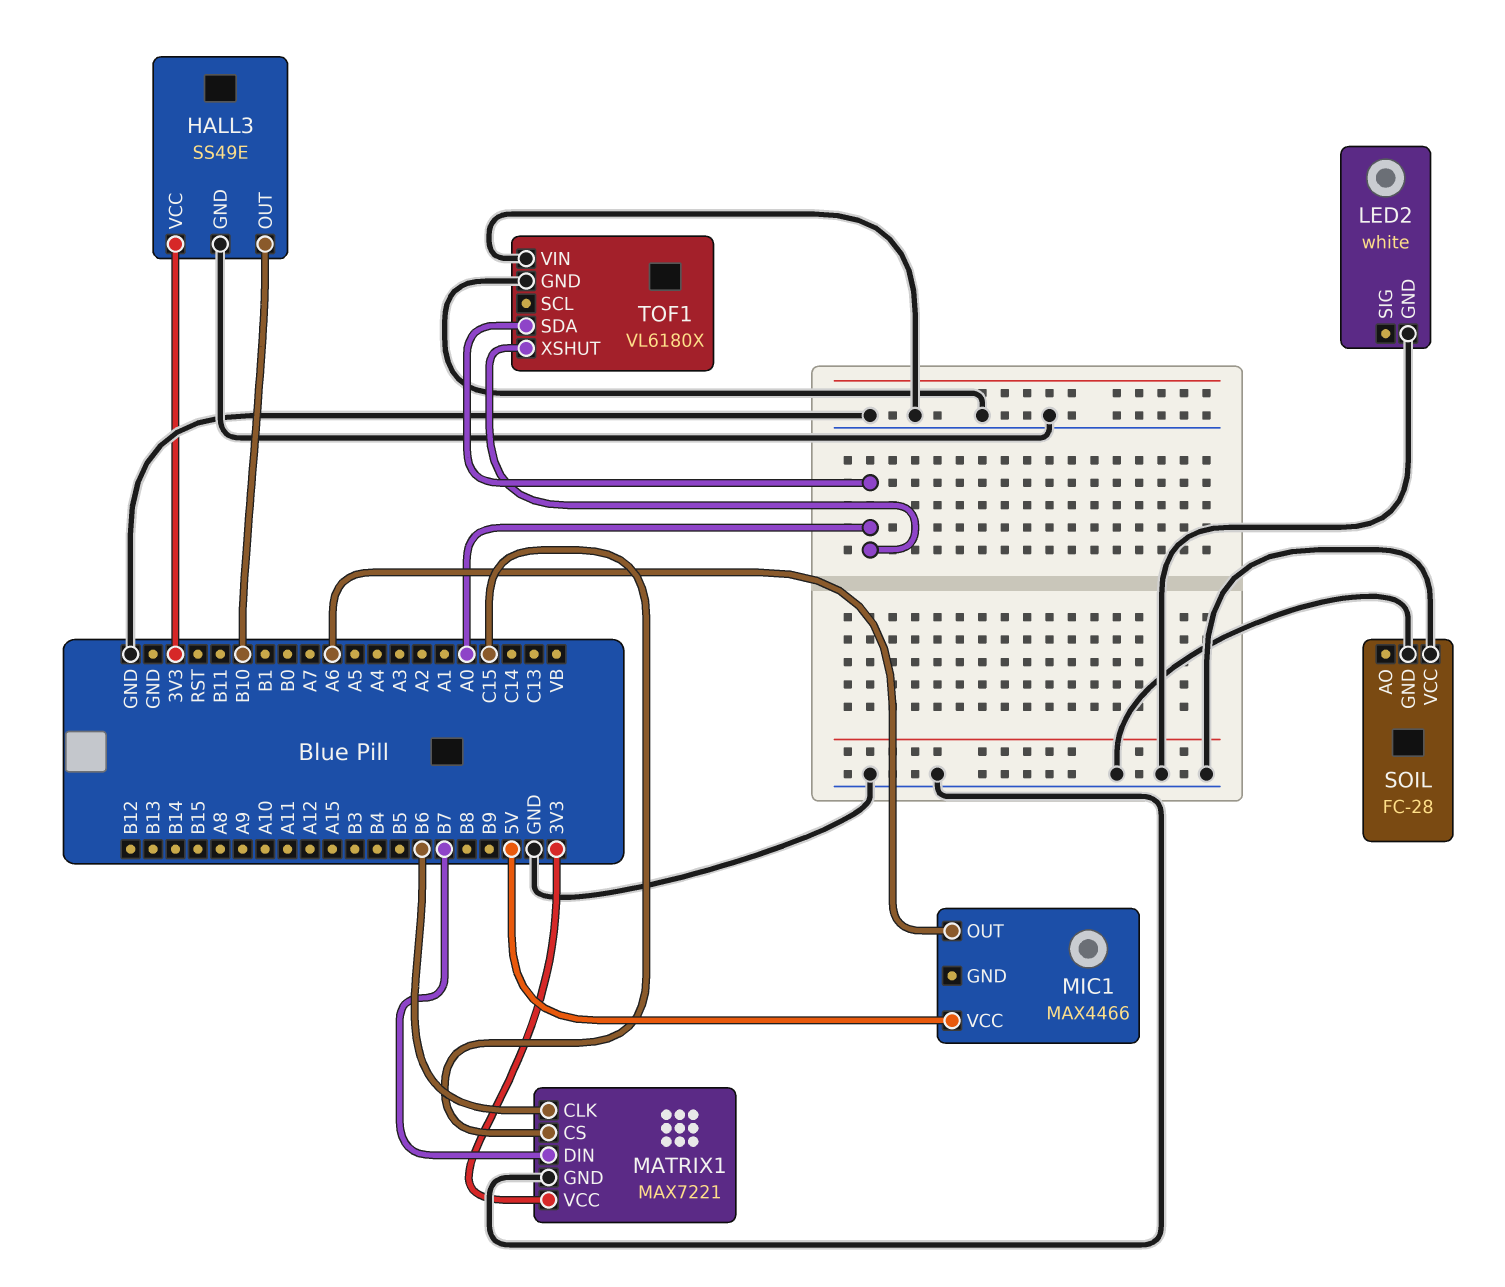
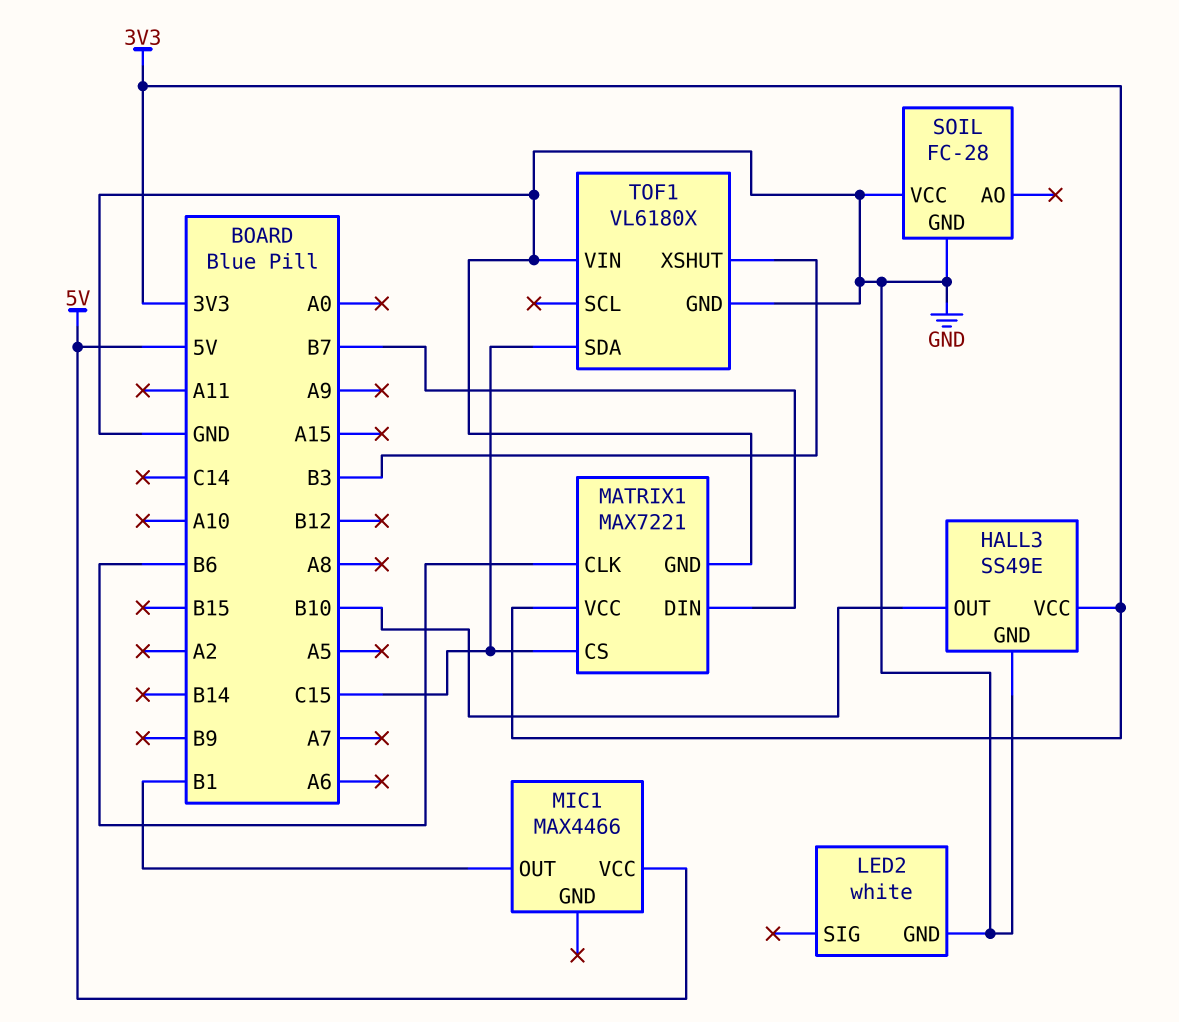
MIC1 pin OUT: A6 -> B1
TOF1 pin SDA: A0 -> C15
TOF1 pin XSHUT: A0 -> B3

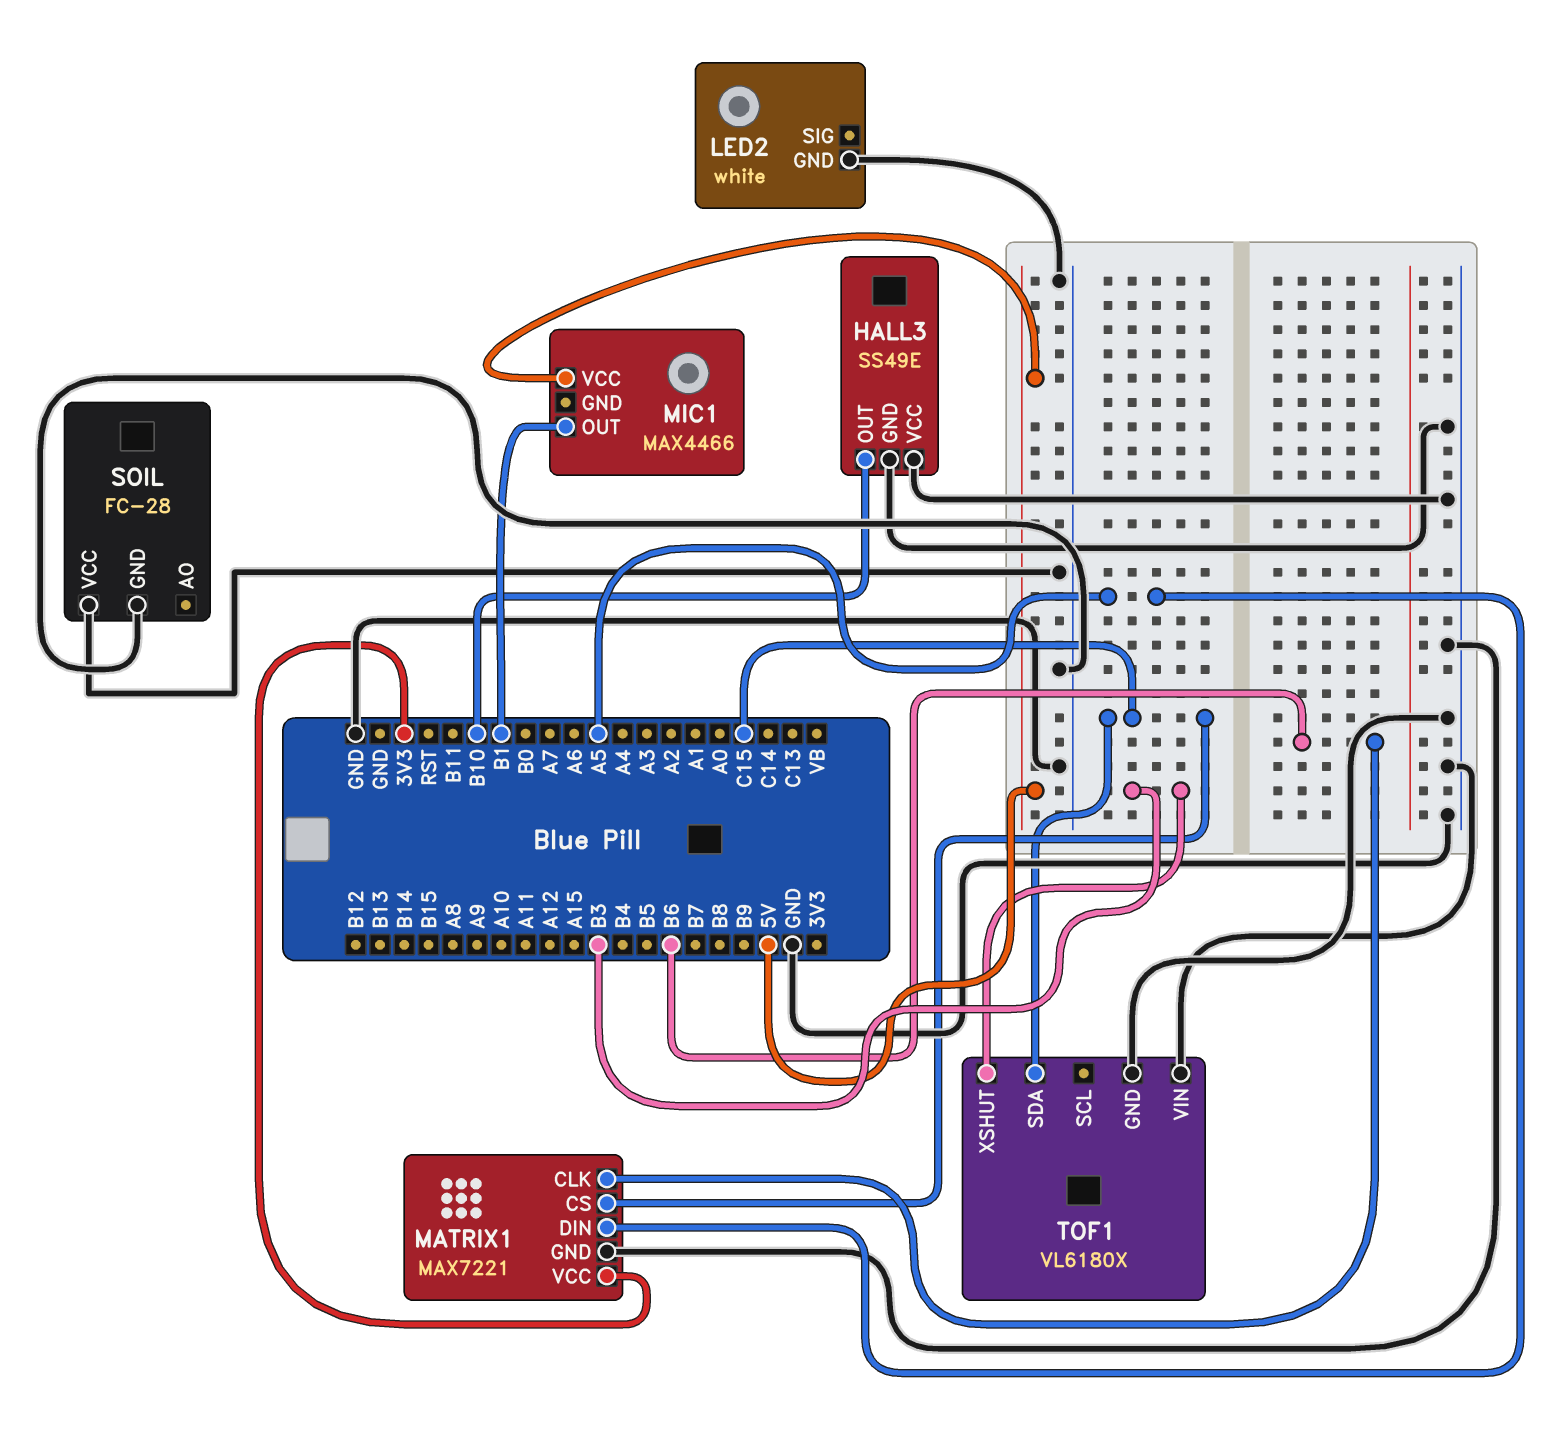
HALL3 pin VCC: 3V3 -> GND
MATRIX1 pin DIN: B7 -> A5

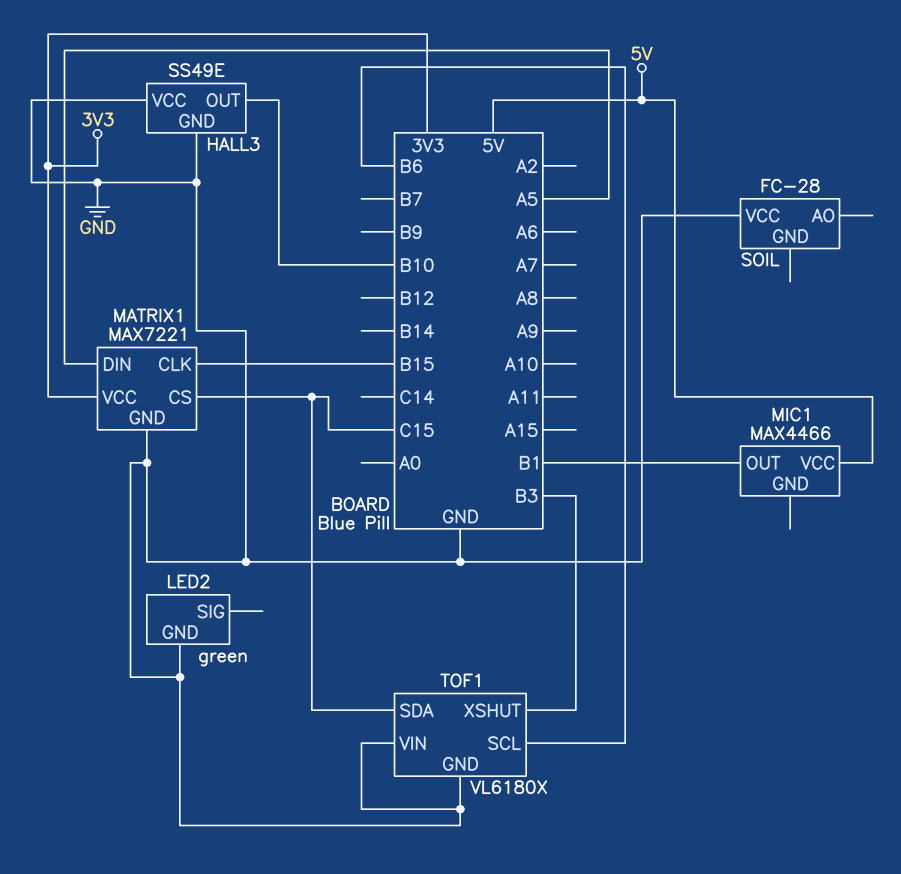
LED2: white -> green
MATRIX1 pin CLK: B6 -> B15
SOIL pin GND: GND -> none
TOF1 pin SCL: none -> B6

